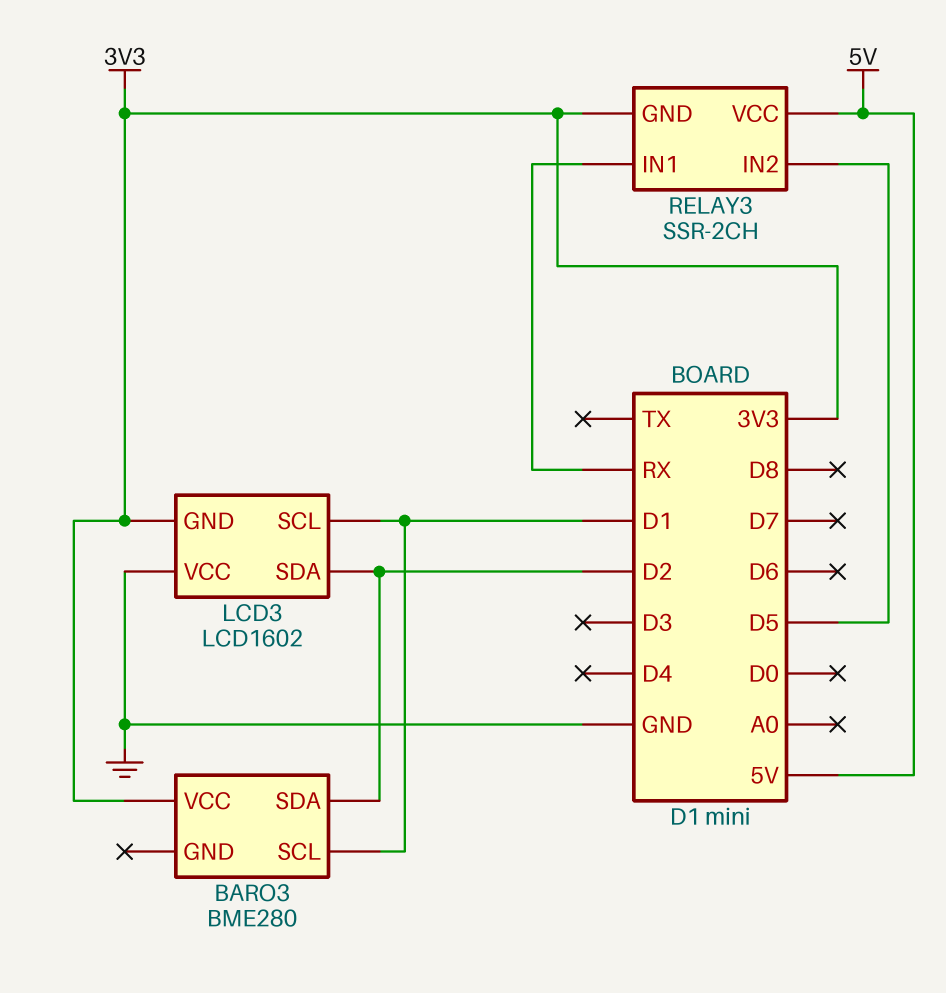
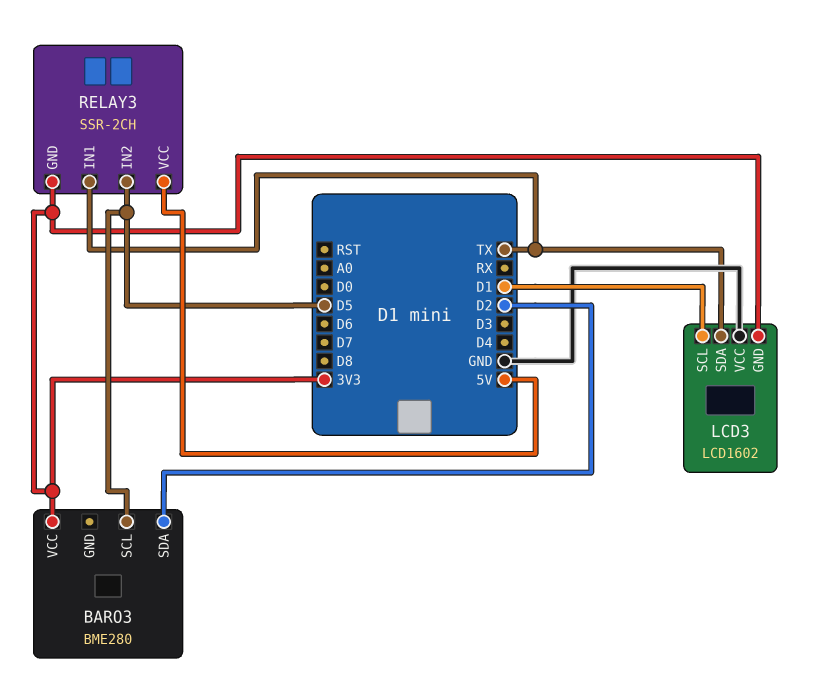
BARO3 pin SCL: D1 -> D5
LCD3 pin SDA: D2 -> TX
RELAY3 pin IN1: RX -> TX

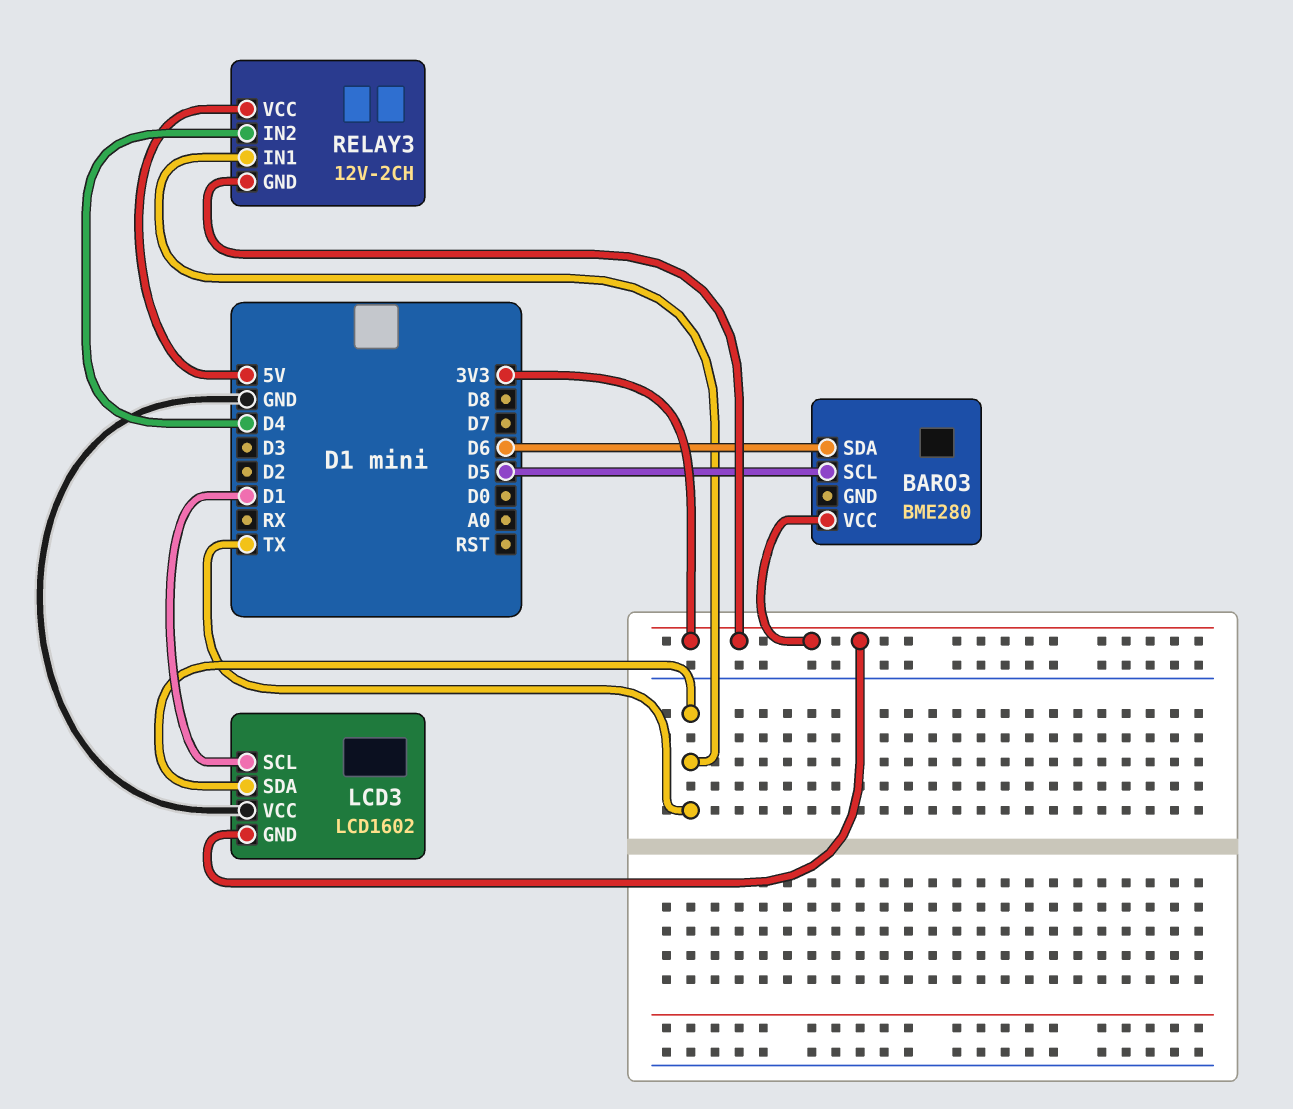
BARO3 pin SDA: D2 -> D6
RELAY3: SSR-2CH -> 12V-2CH
RELAY3 pin IN2: D5 -> D4

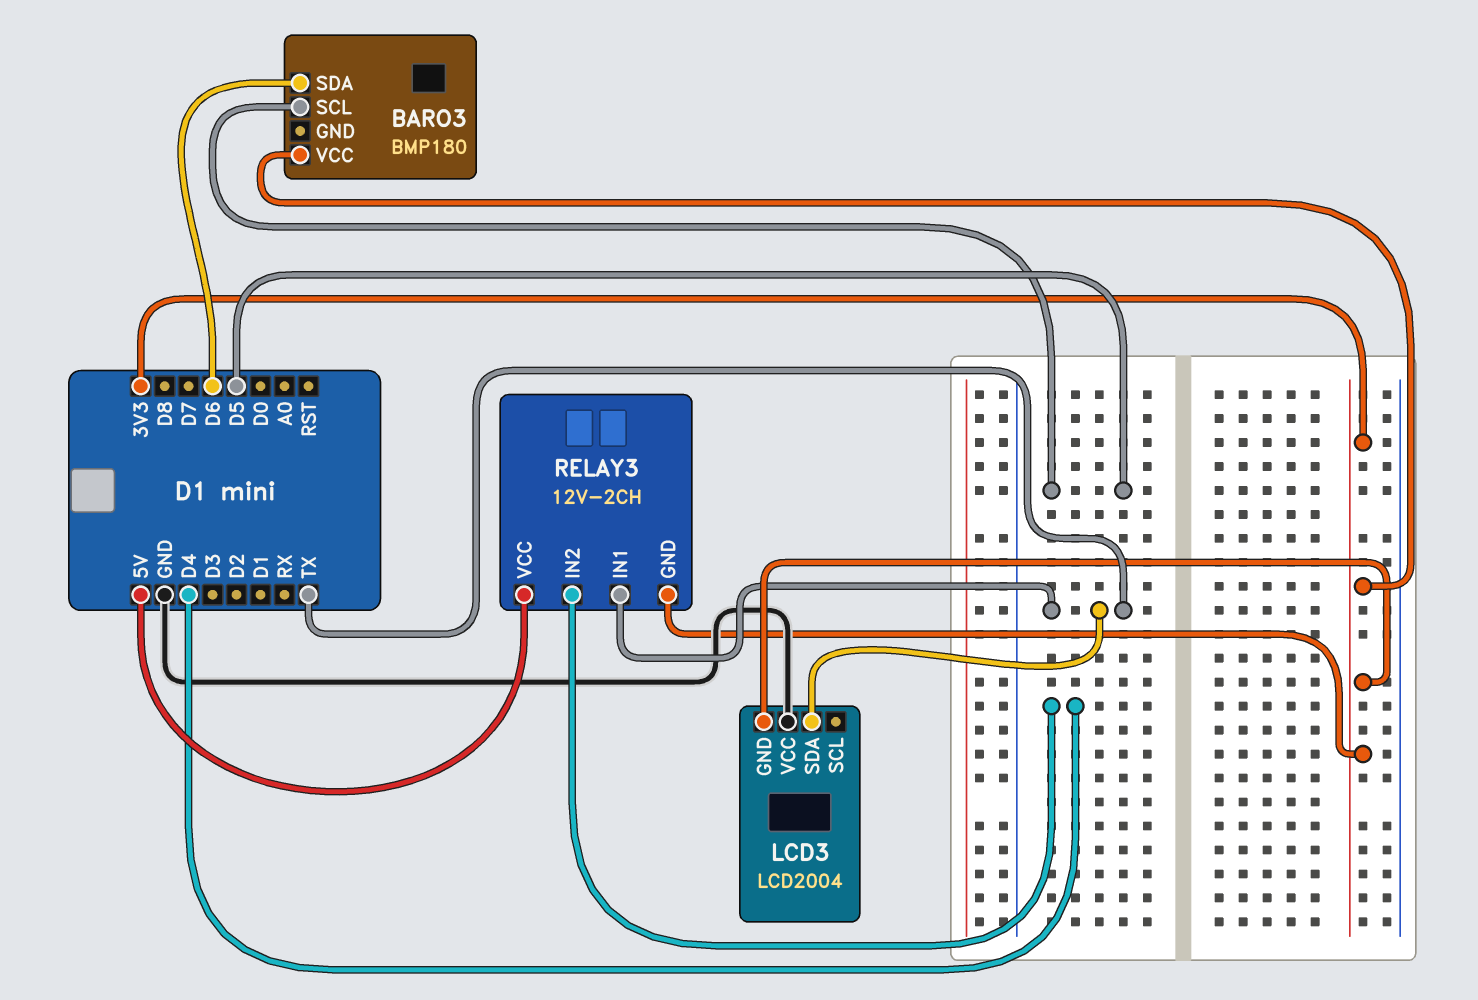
BARO3: BME280 -> BMP180
LCD3: LCD1602 -> LCD2004
LCD3 pin SCL: D1 -> none

